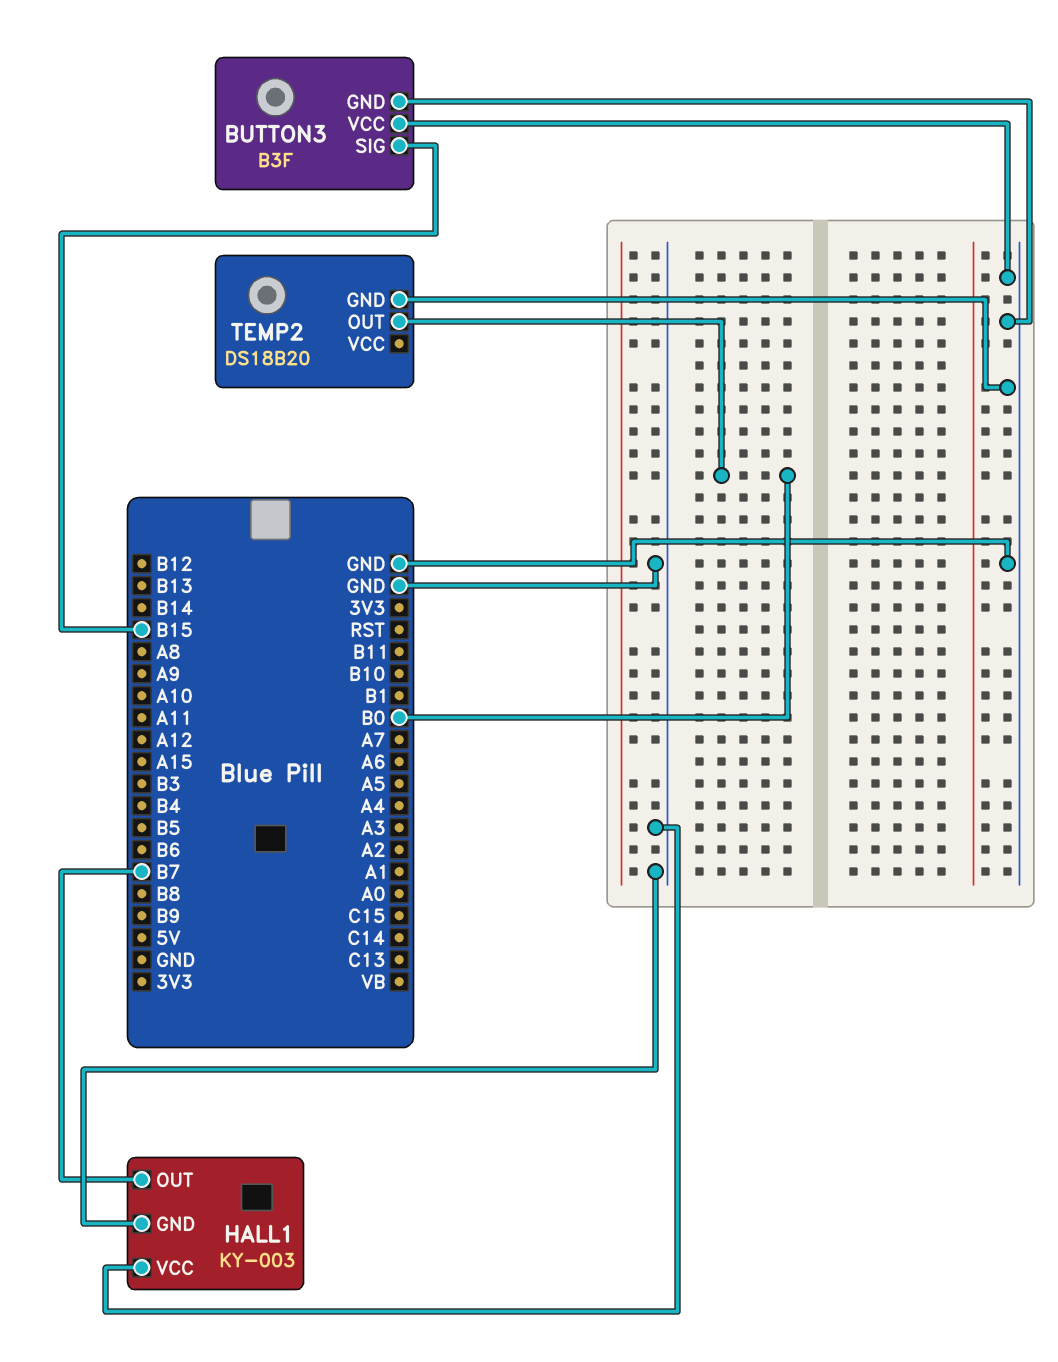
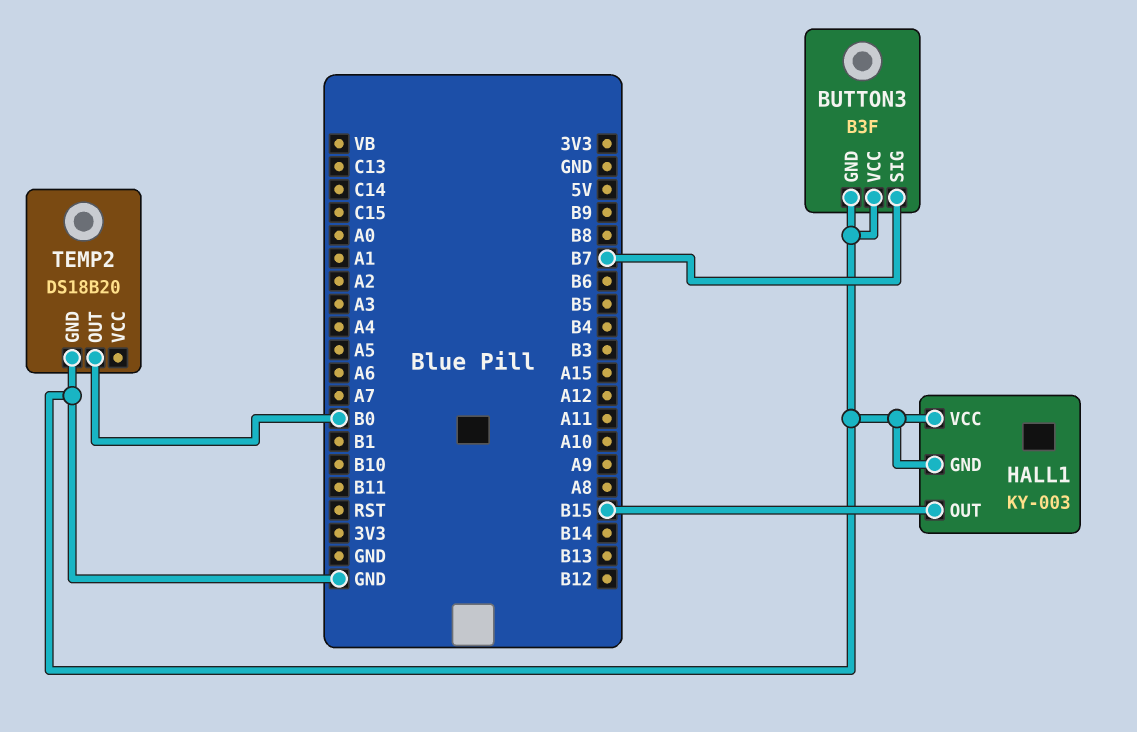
BUTTON3 pin SIG: B15 -> B7
HALL1 pin OUT: B7 -> B15

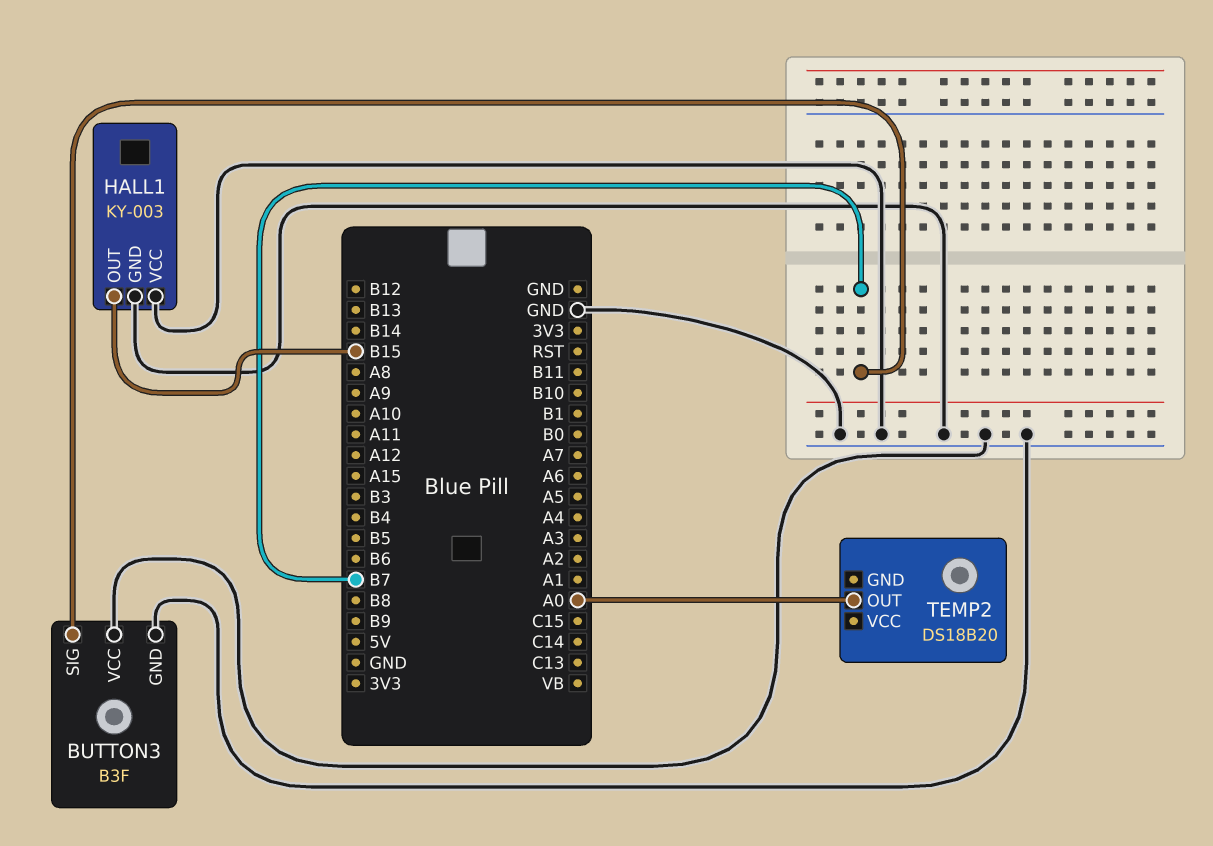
TEMP2 pin GND: GND -> none
TEMP2 pin OUT: B0 -> A0

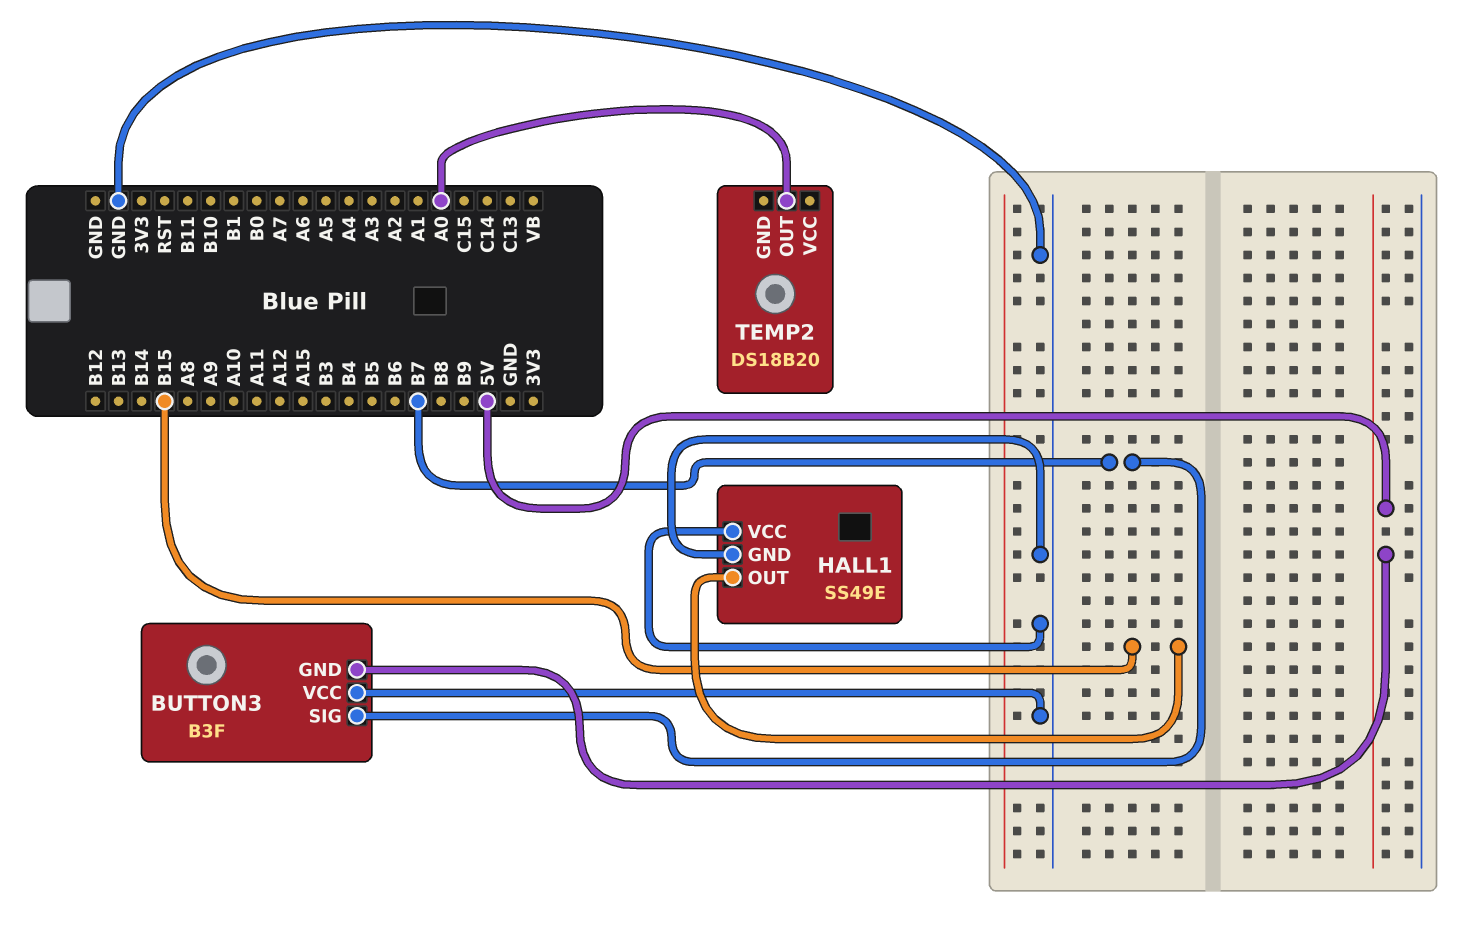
BUTTON3 pin GND: GND -> 5V
HALL1: KY-003 -> SS49E

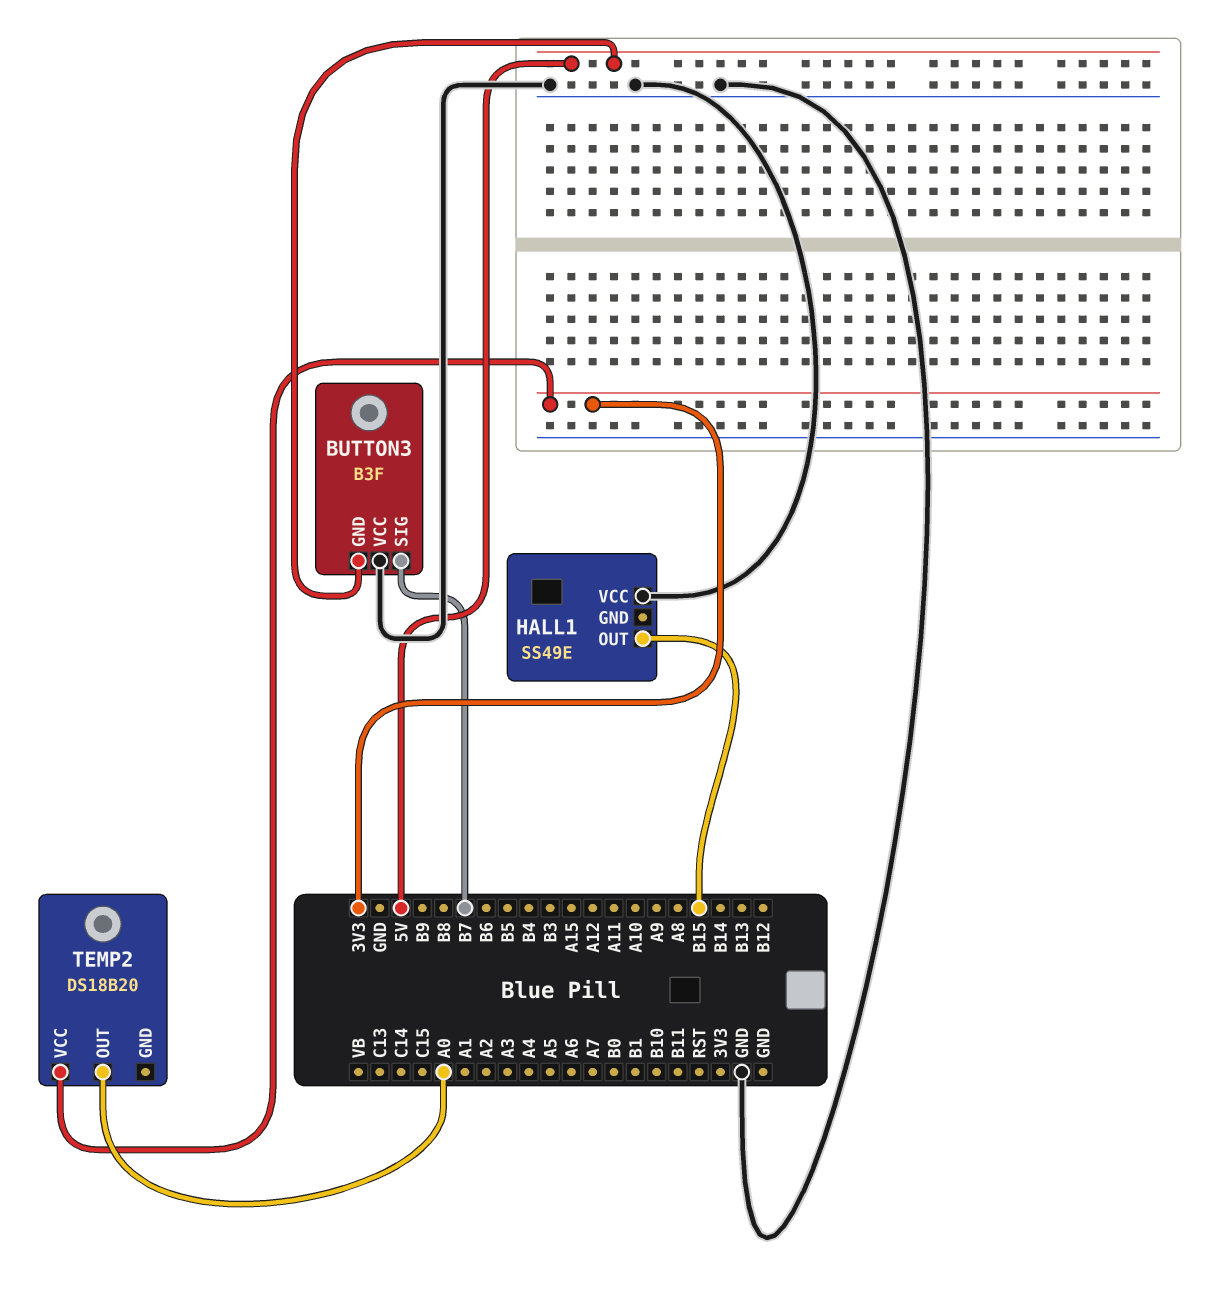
HALL1 pin GND: GND -> none
TEMP2 pin VCC: none -> 3V3

